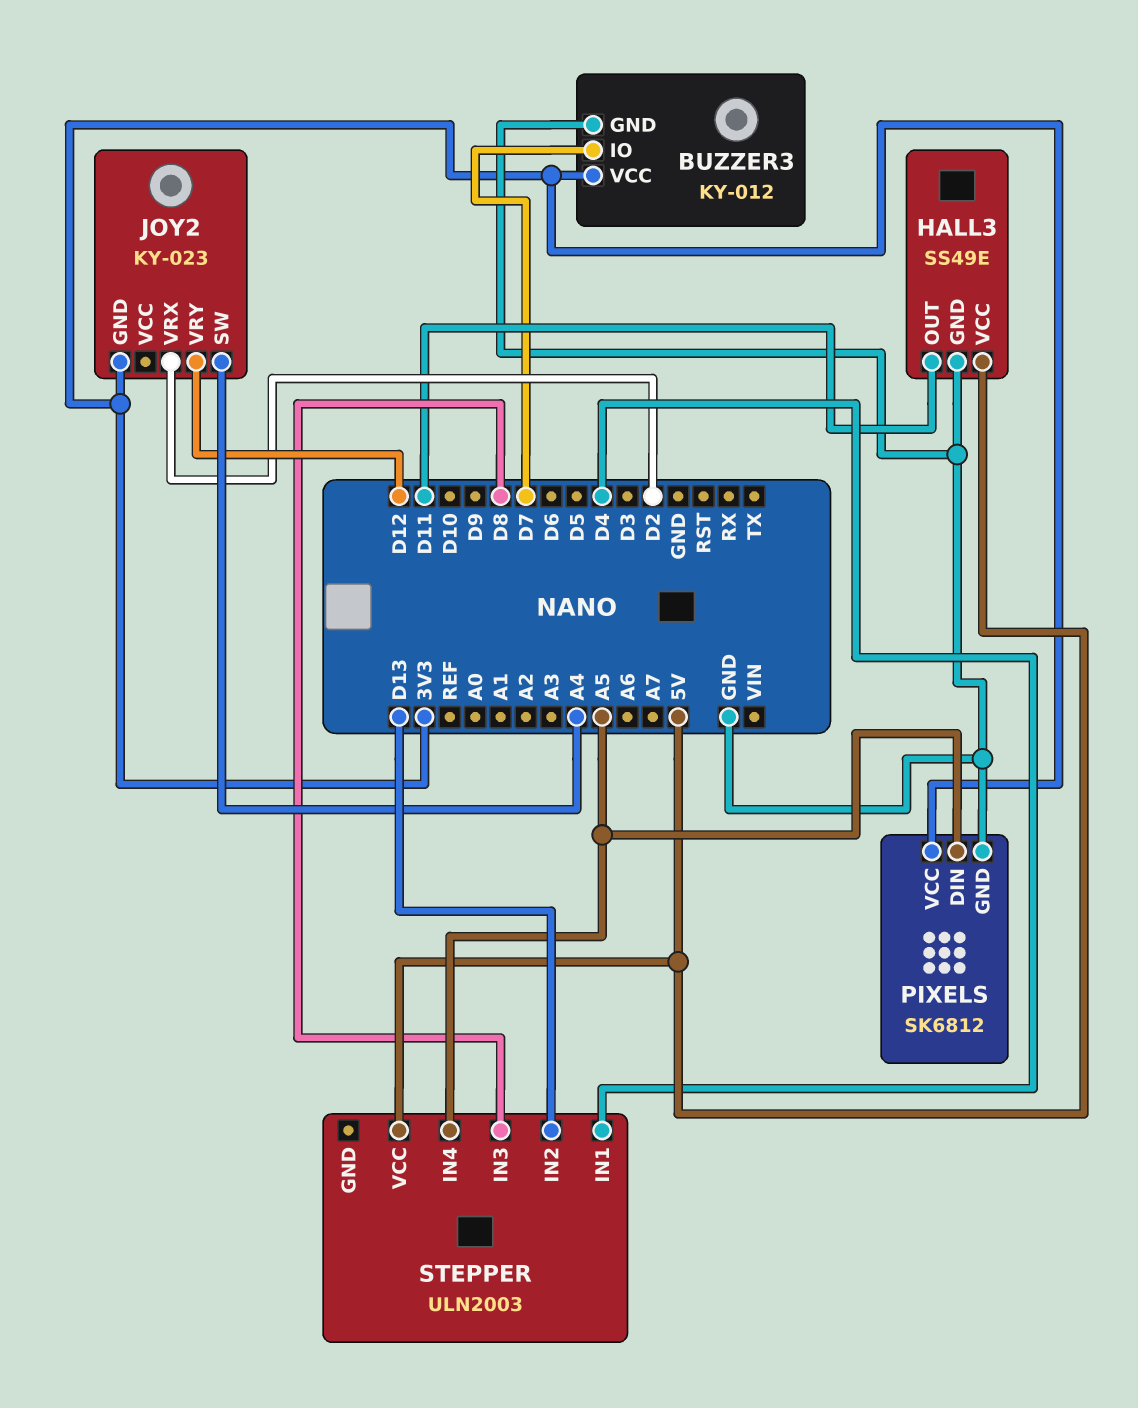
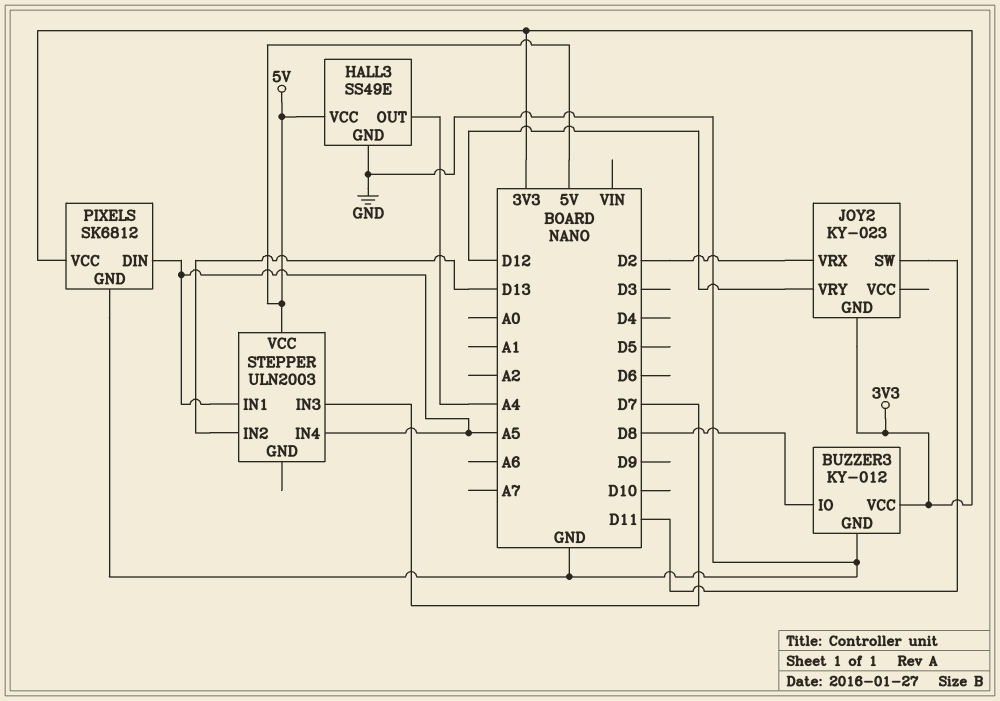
BUZZER3 pin IO: D7 -> D8
HALL3 pin OUT: D11 -> A4
JOY2 pin SW: A4 -> D11
STEPPER pin IN1: D4 -> A5
STEPPER pin IN3: D8 -> D7

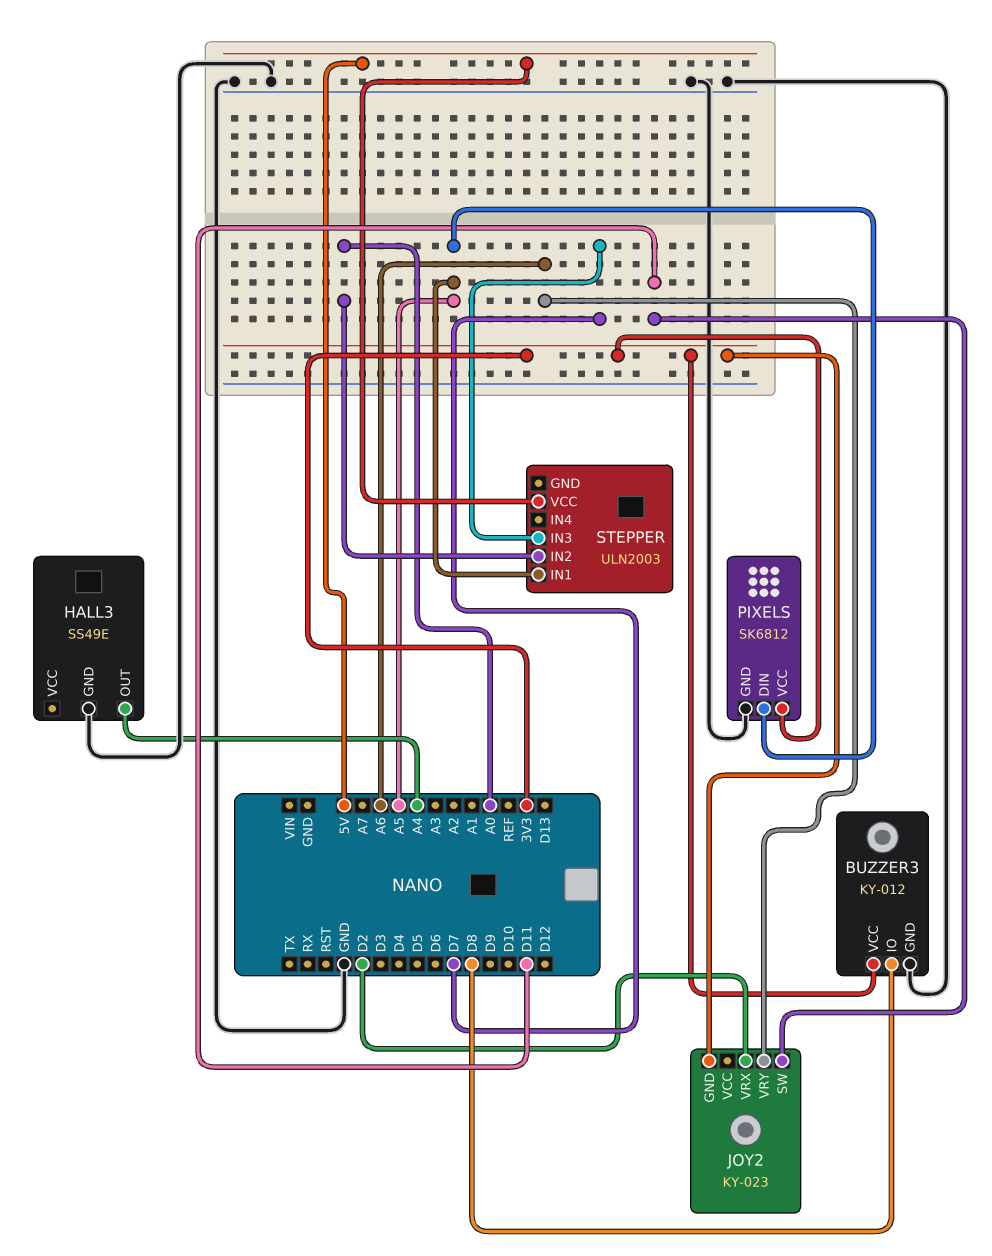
HALL3 pin VCC: 5V -> none
JOY2 pin VRY: D12 -> A6
STEPPER pin IN2: D13 -> A0
STEPPER pin IN4: A5 -> none

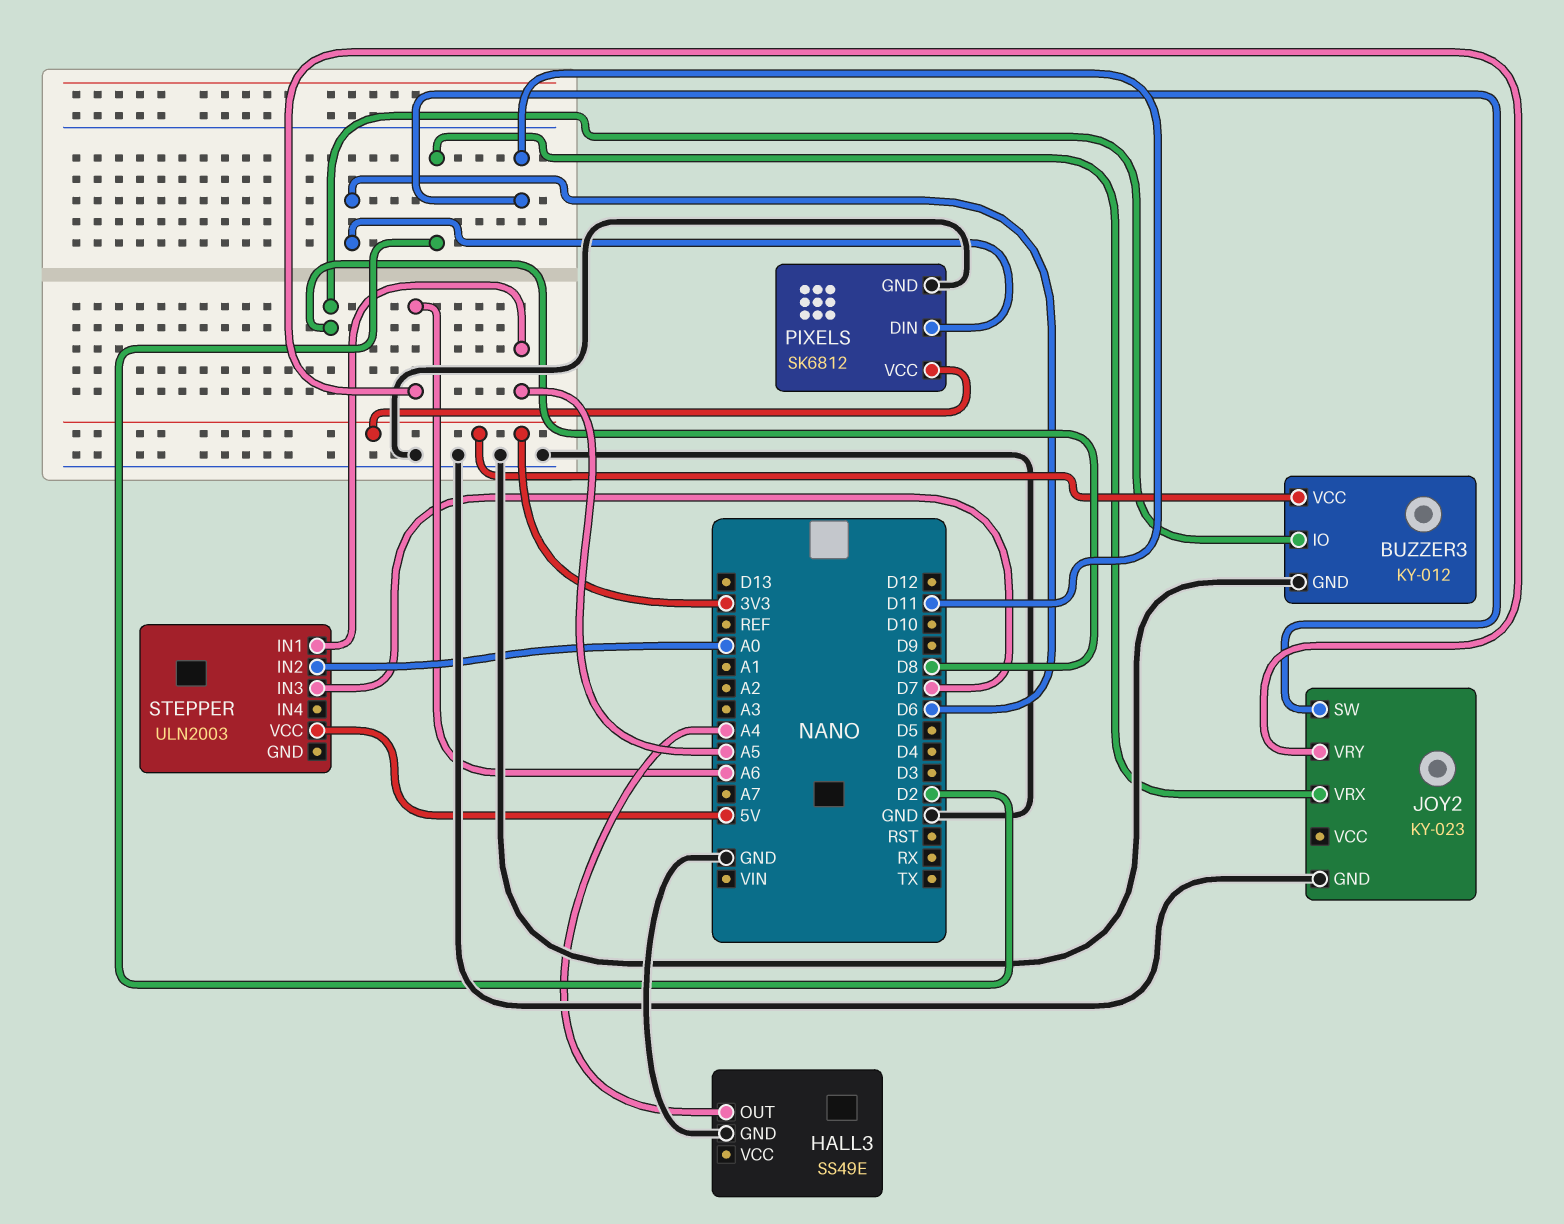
JOY2 pin GND: 3V3 -> GND
PIXELS pin DIN: A5 -> D6

